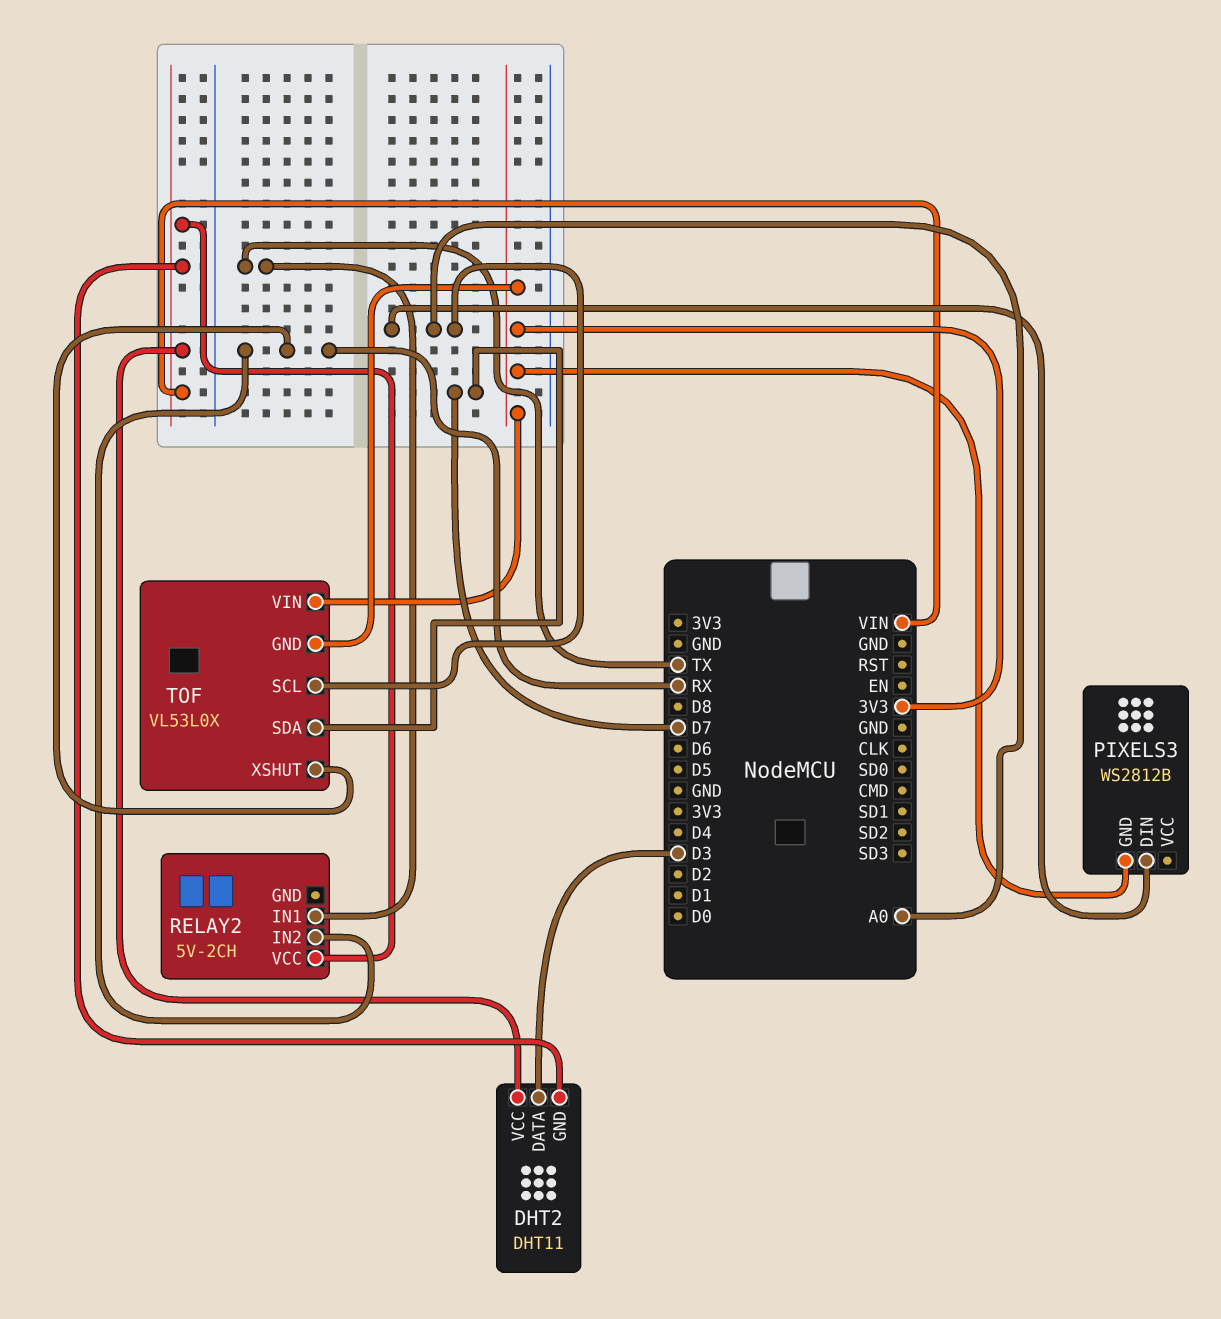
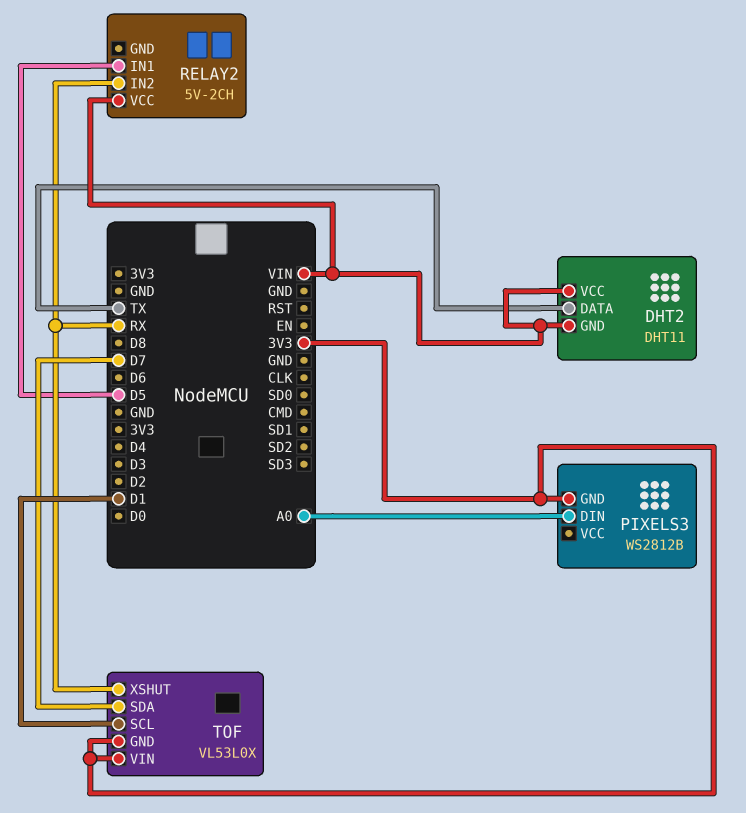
DHT2 pin DATA: D3 -> TX
RELAY2 pin IN1: TX -> D5
TOF pin SCL: A0 -> D1

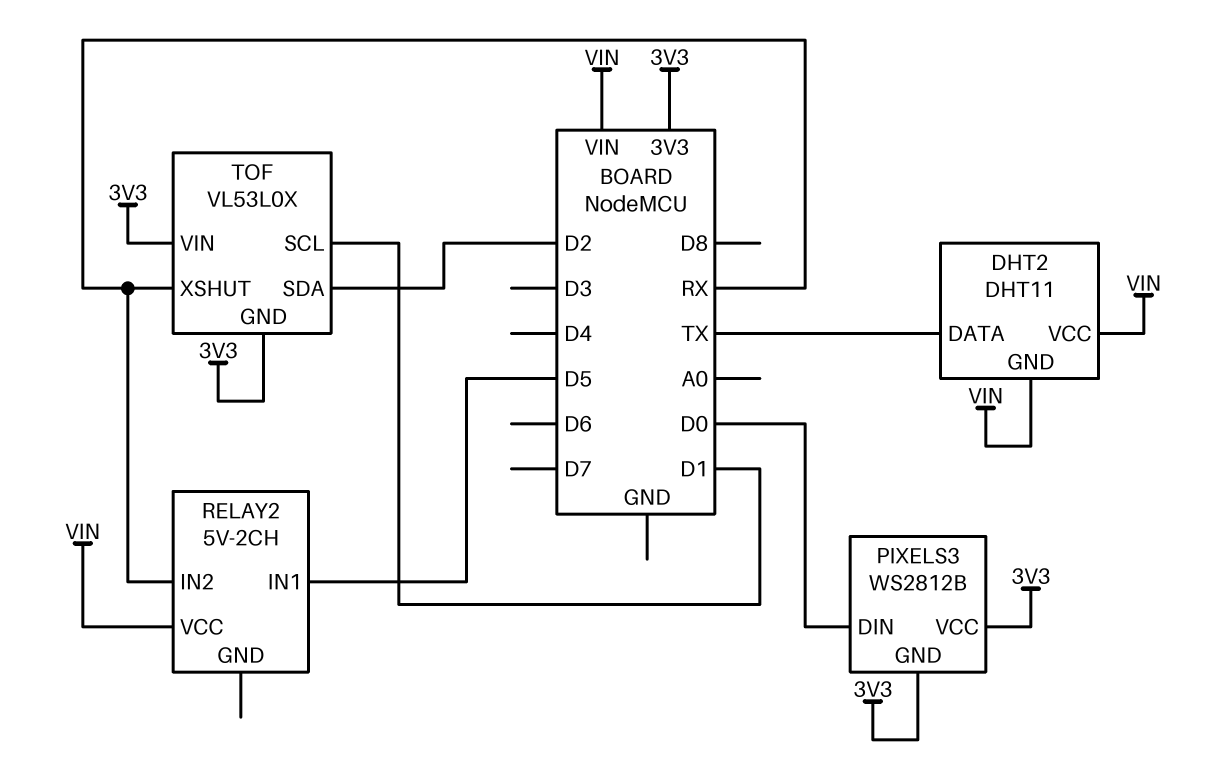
PIXELS3 pin DIN: A0 -> D0
PIXELS3 pin VCC: none -> 3V3
TOF pin SDA: D7 -> D2

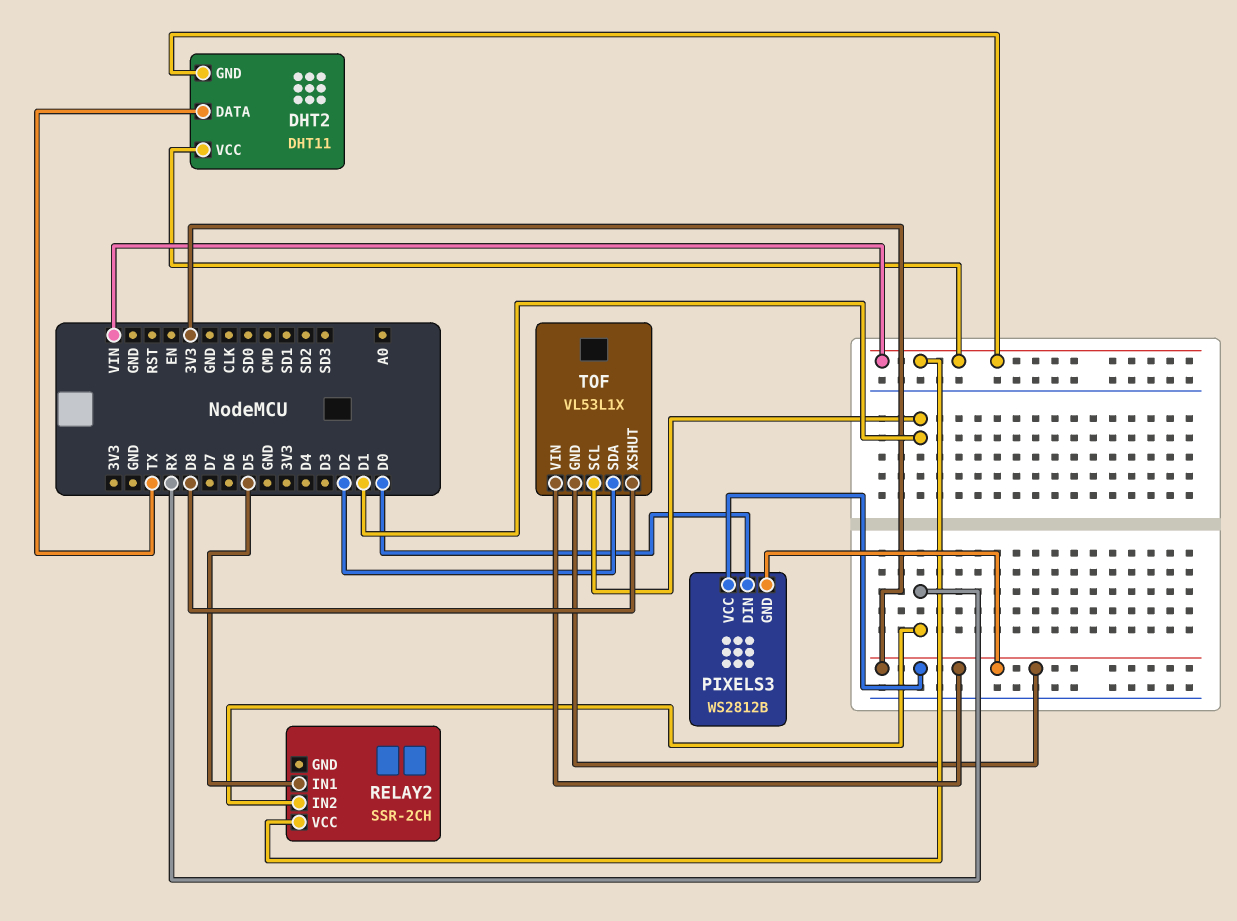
RELAY2: 5V-2CH -> SSR-2CH
TOF: VL53L0X -> VL53L1X
TOF pin XSHUT: RX -> D8

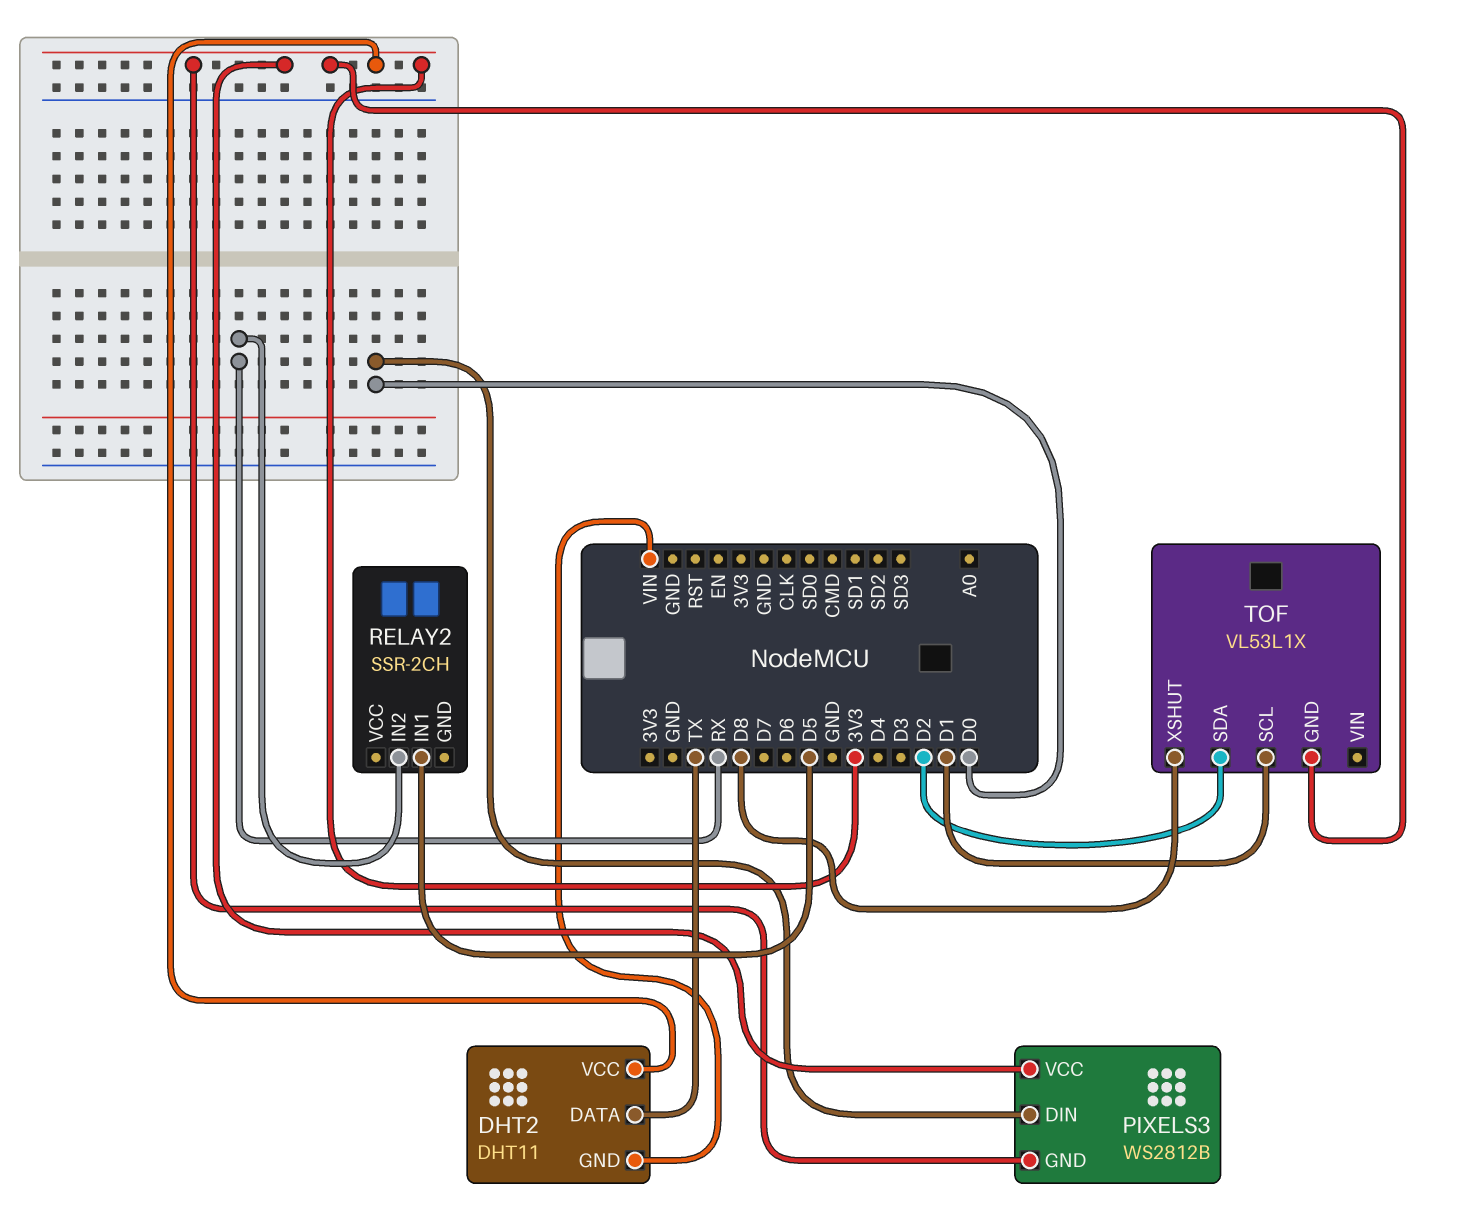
DHT2 pin VCC: VIN -> 3V3
RELAY2 pin VCC: VIN -> none
TOF pin VIN: 3V3 -> none

